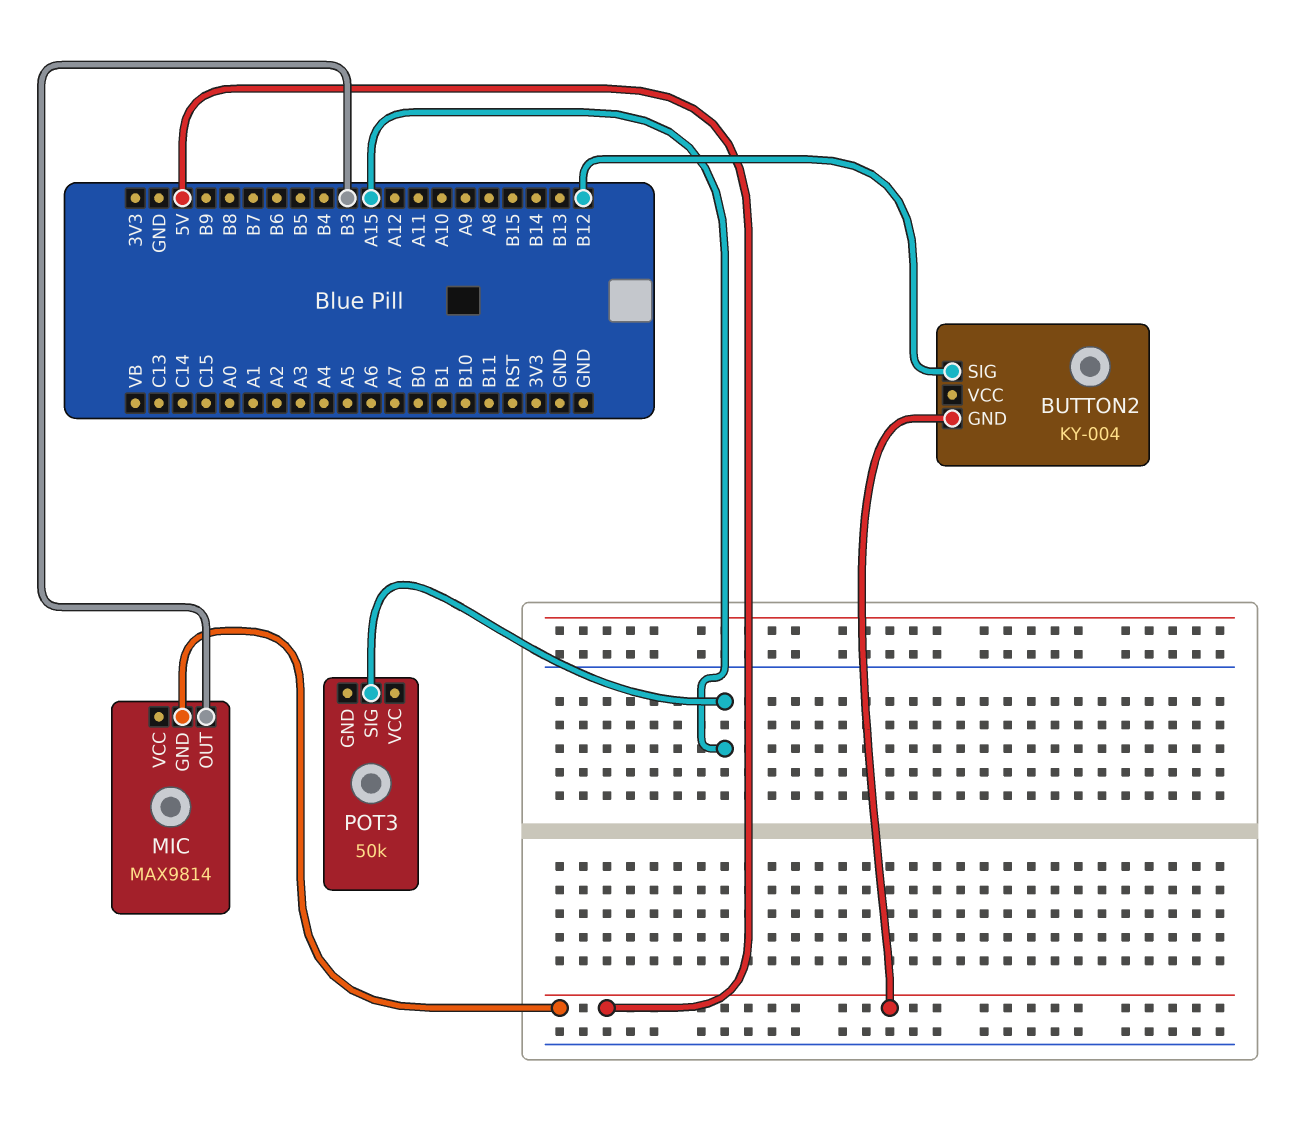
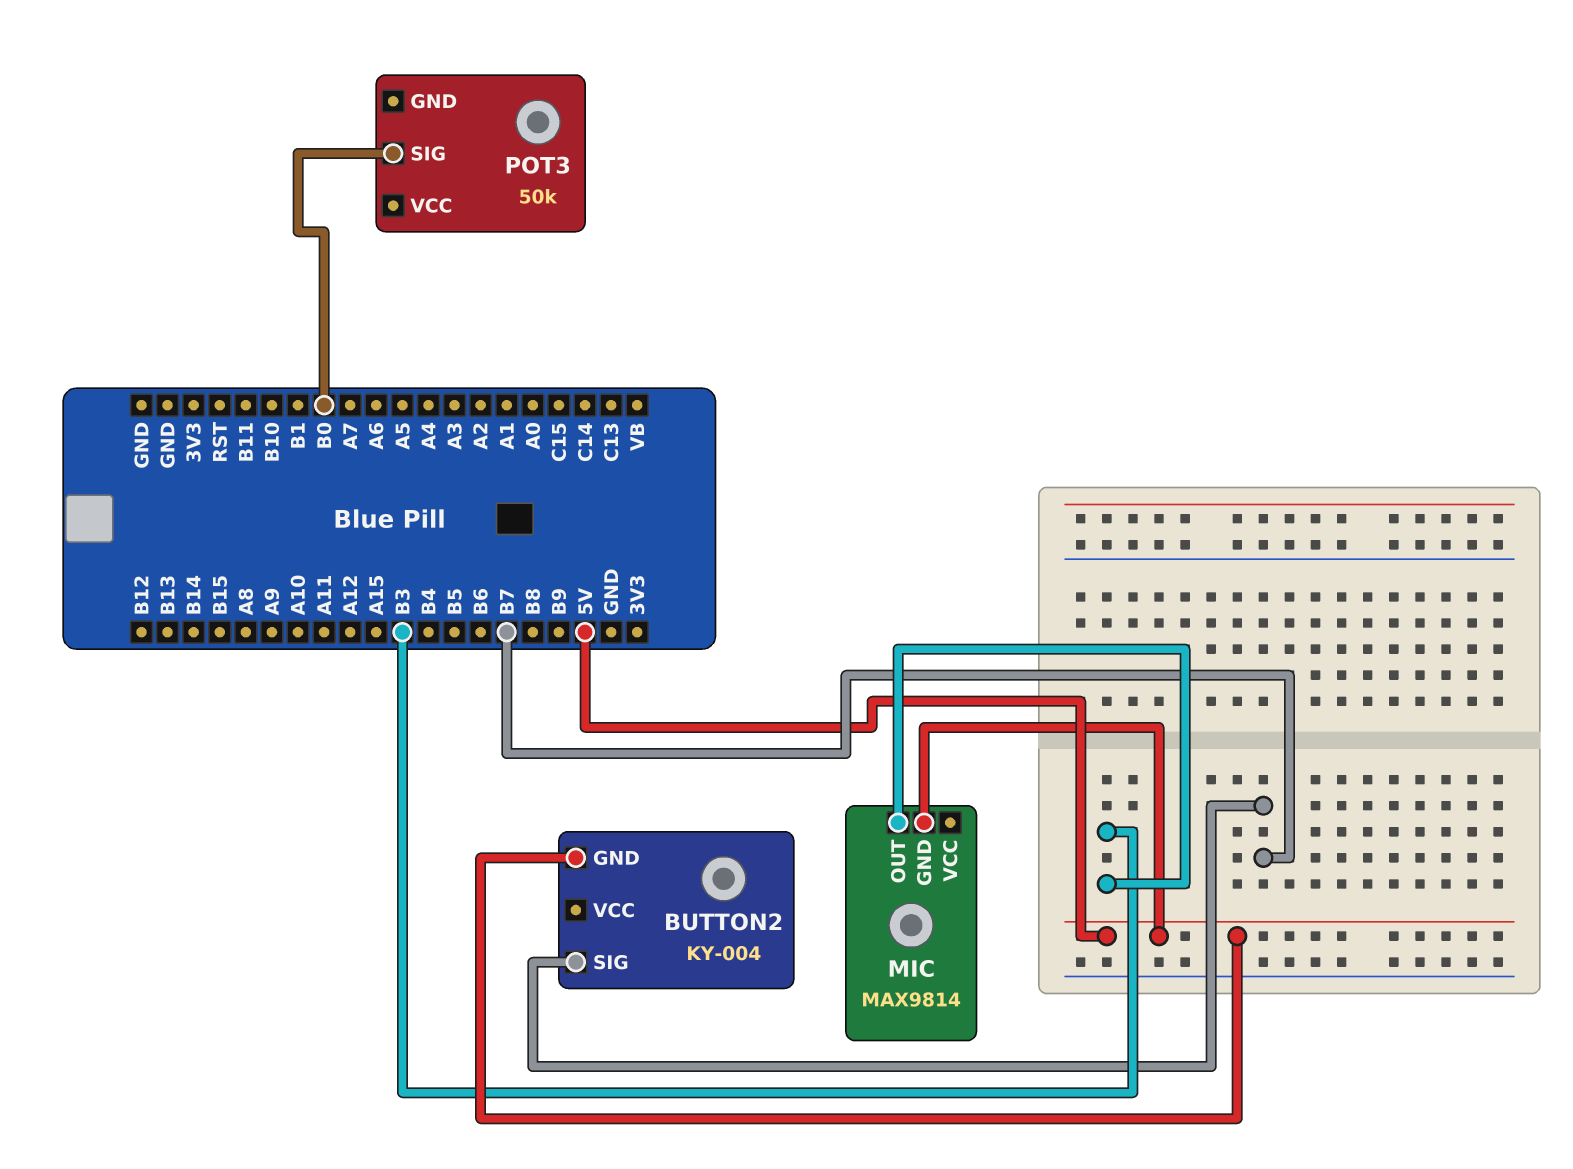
BUTTON2 pin SIG: B12 -> B7
POT3 pin SIG: A15 -> B0

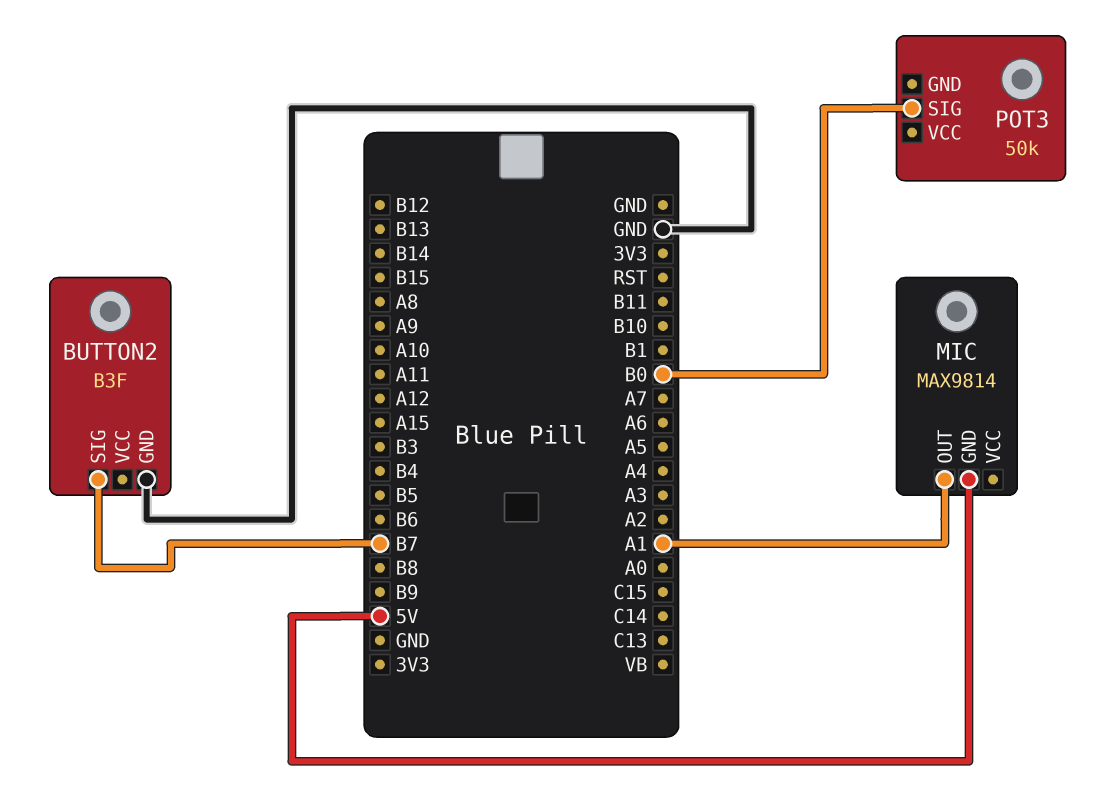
BUTTON2: KY-004 -> B3F
BUTTON2 pin GND: 5V -> GND
MIC pin OUT: B3 -> A1

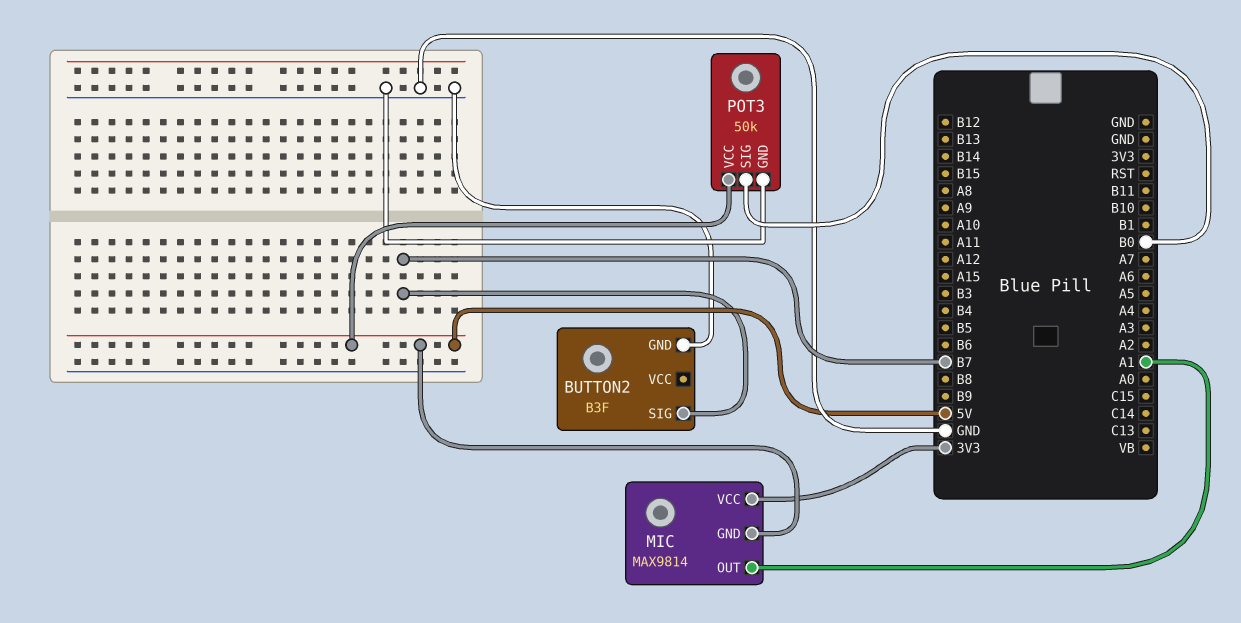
MIC pin VCC: none -> 3V3
POT3 pin GND: none -> GND
POT3 pin VCC: none -> 5V

